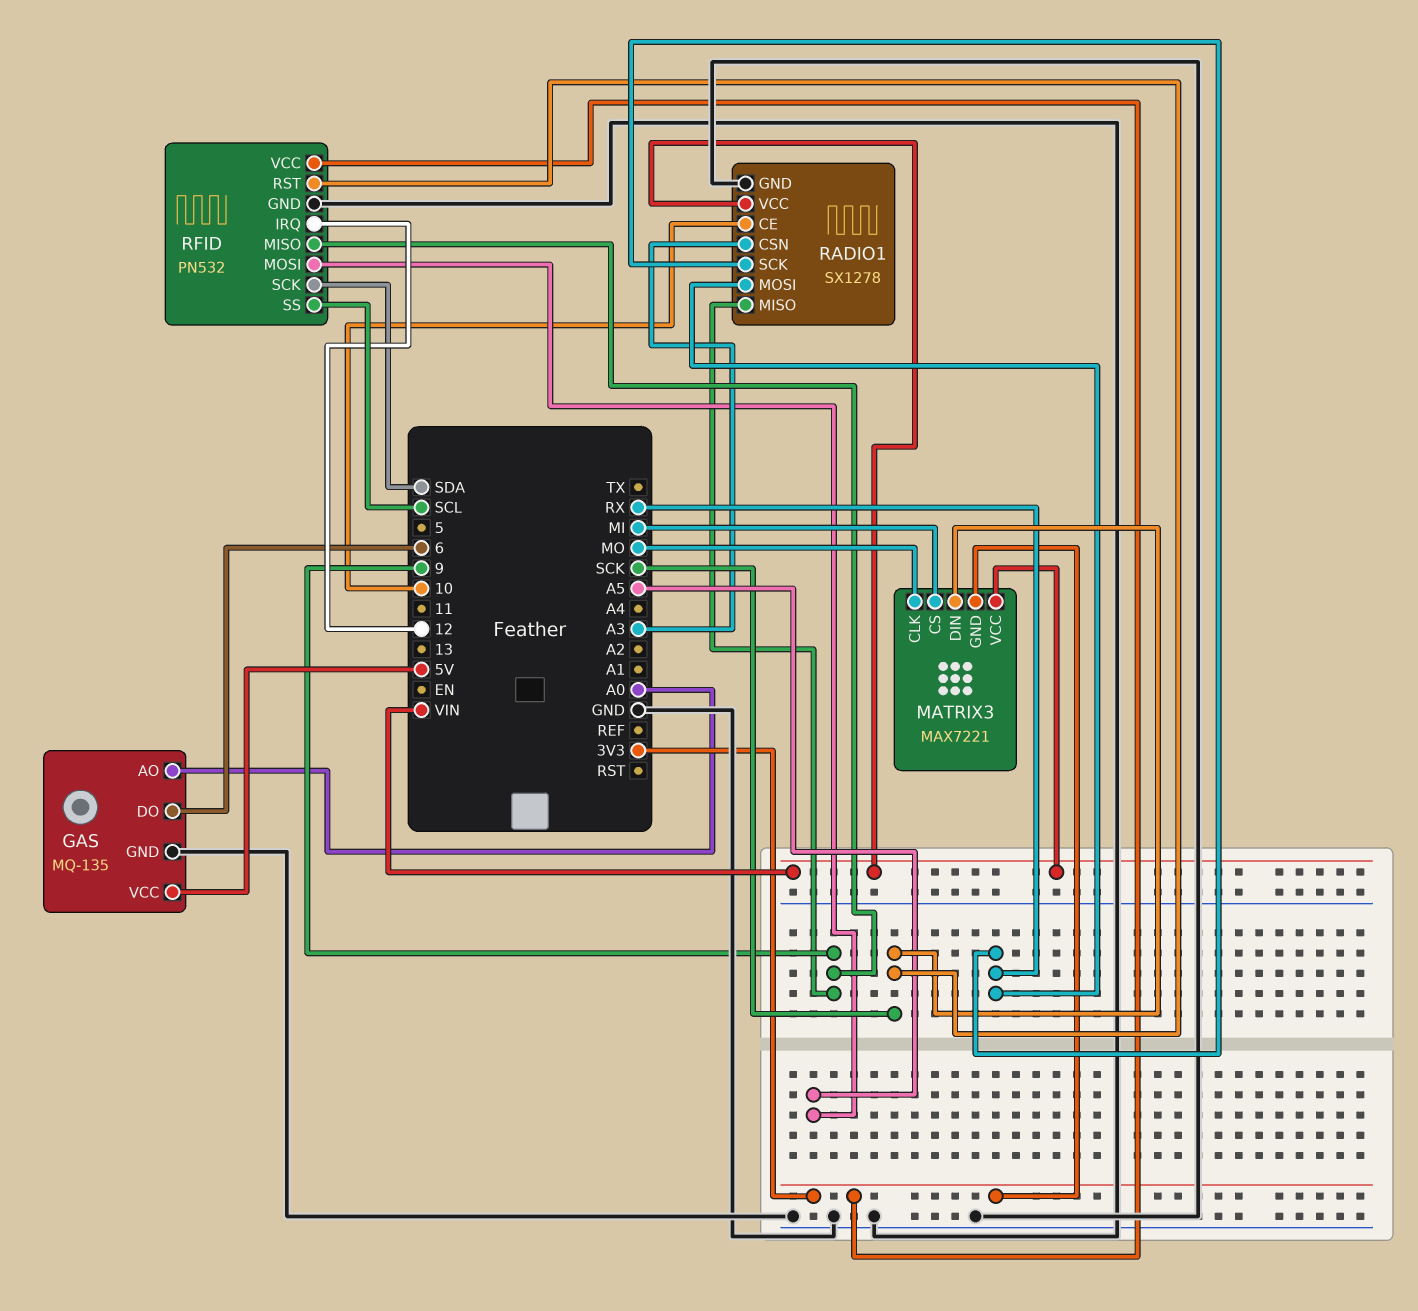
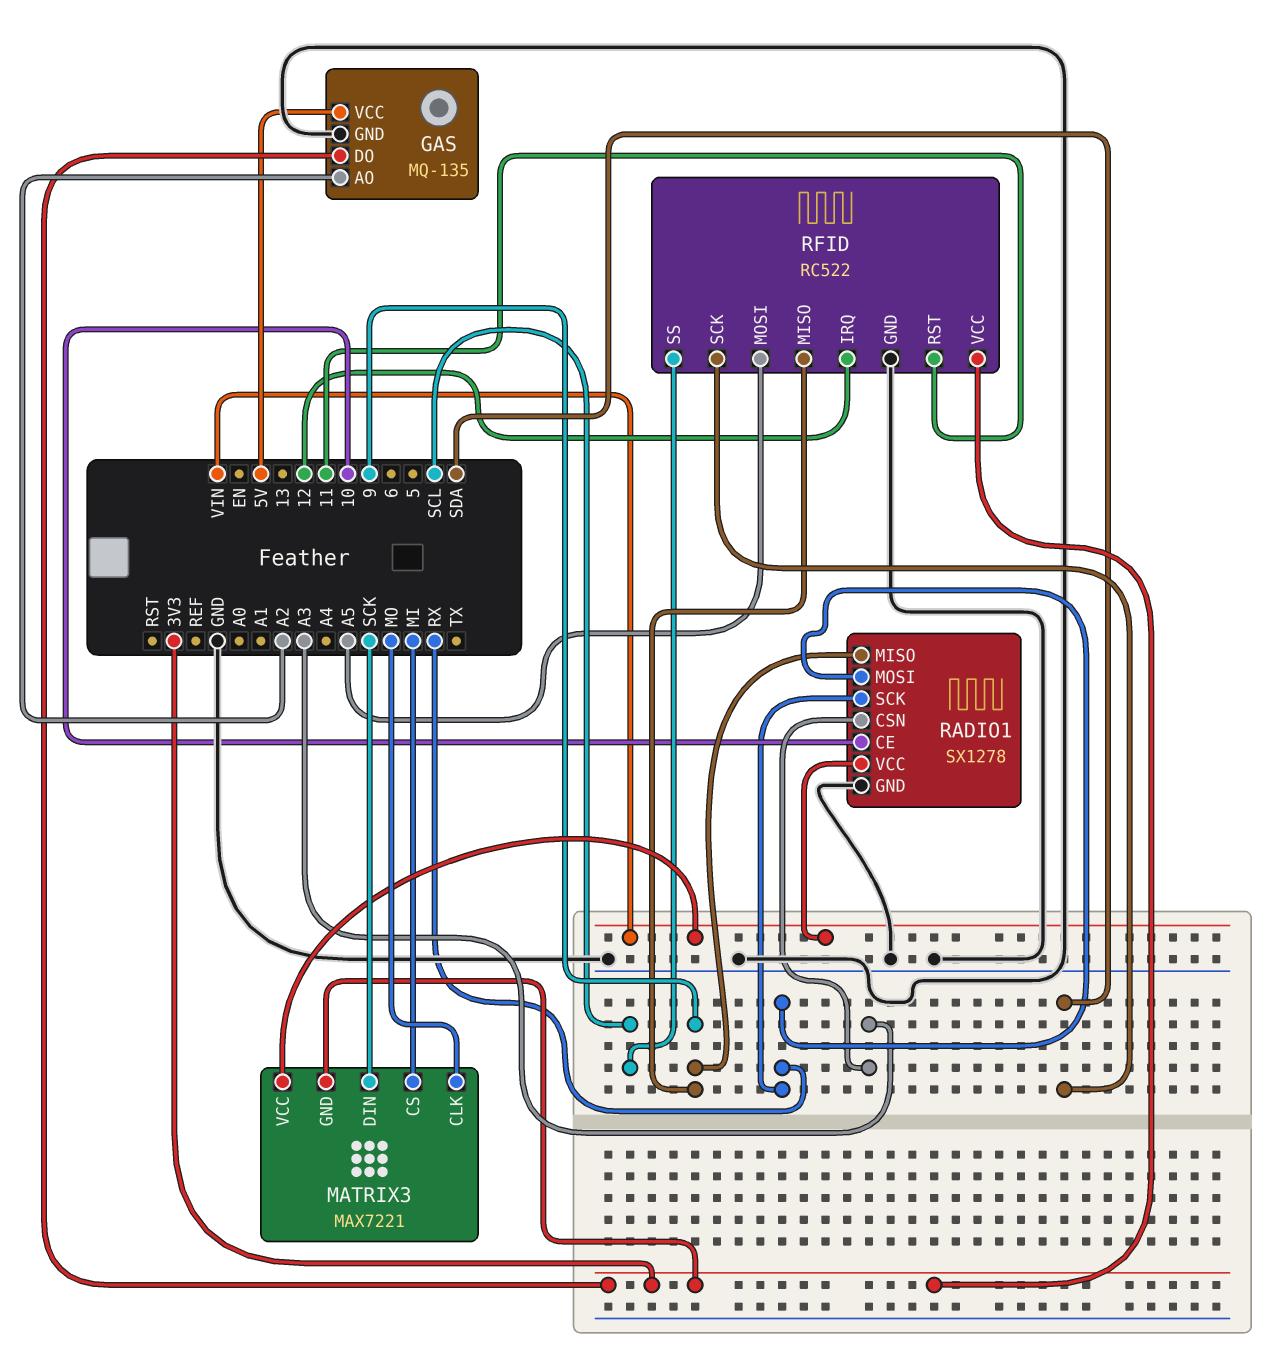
GAS pin AO: A0 -> A2
GAS pin DO: 6 -> 3V3
RFID: PN532 -> RC522
RFID pin RST: SCK -> 11

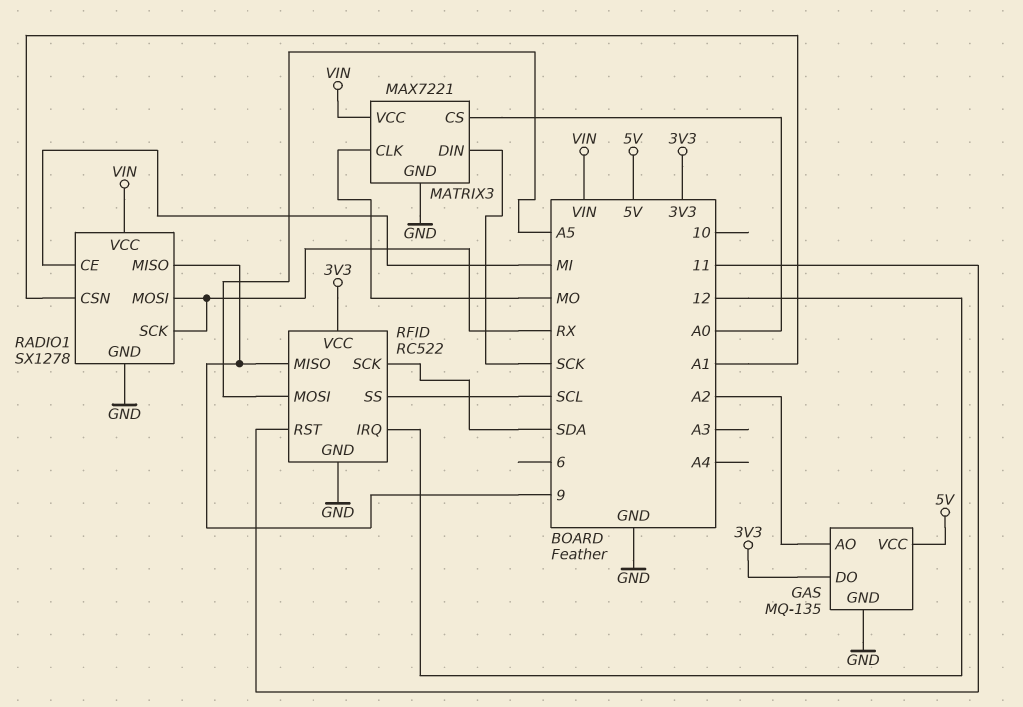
MATRIX3 pin CS: MI -> A0
MATRIX3 pin GND: 3V3 -> GND
RADIO1 pin CE: 10 -> MI
RADIO1 pin CSN: A3 -> A1

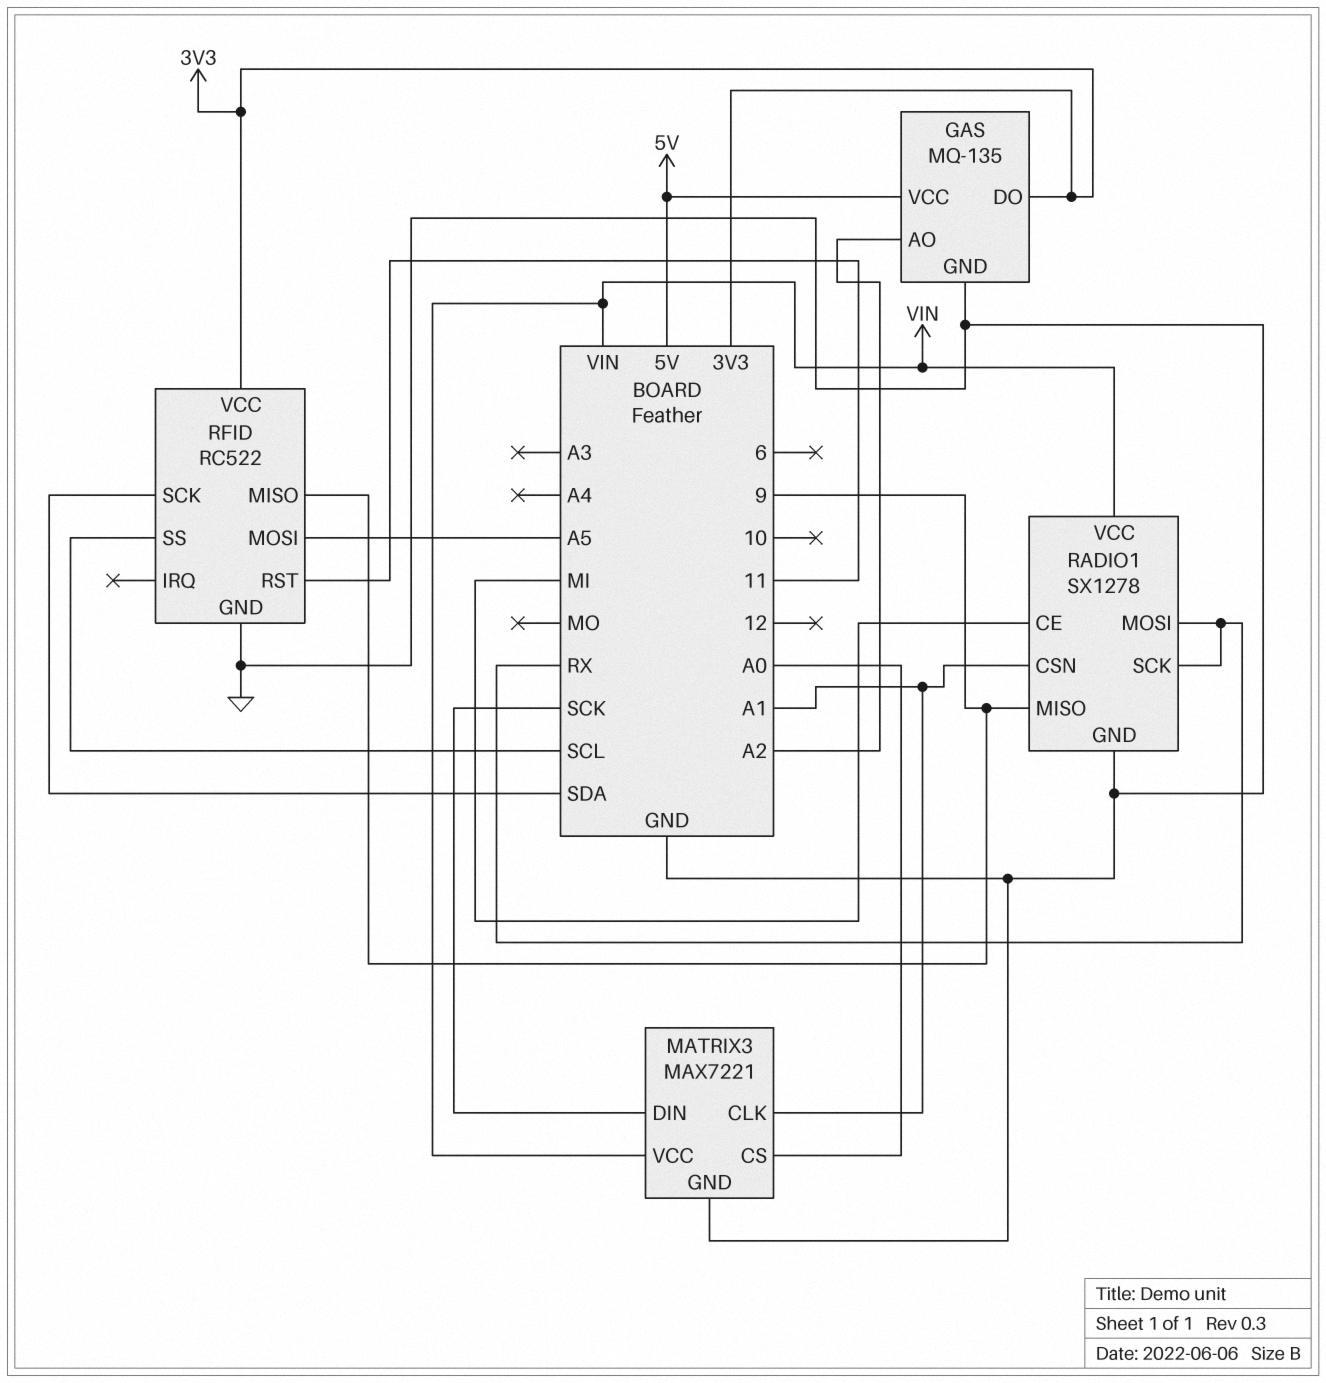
MATRIX3 pin CLK: MO -> A1
RFID pin IRQ: 12 -> none

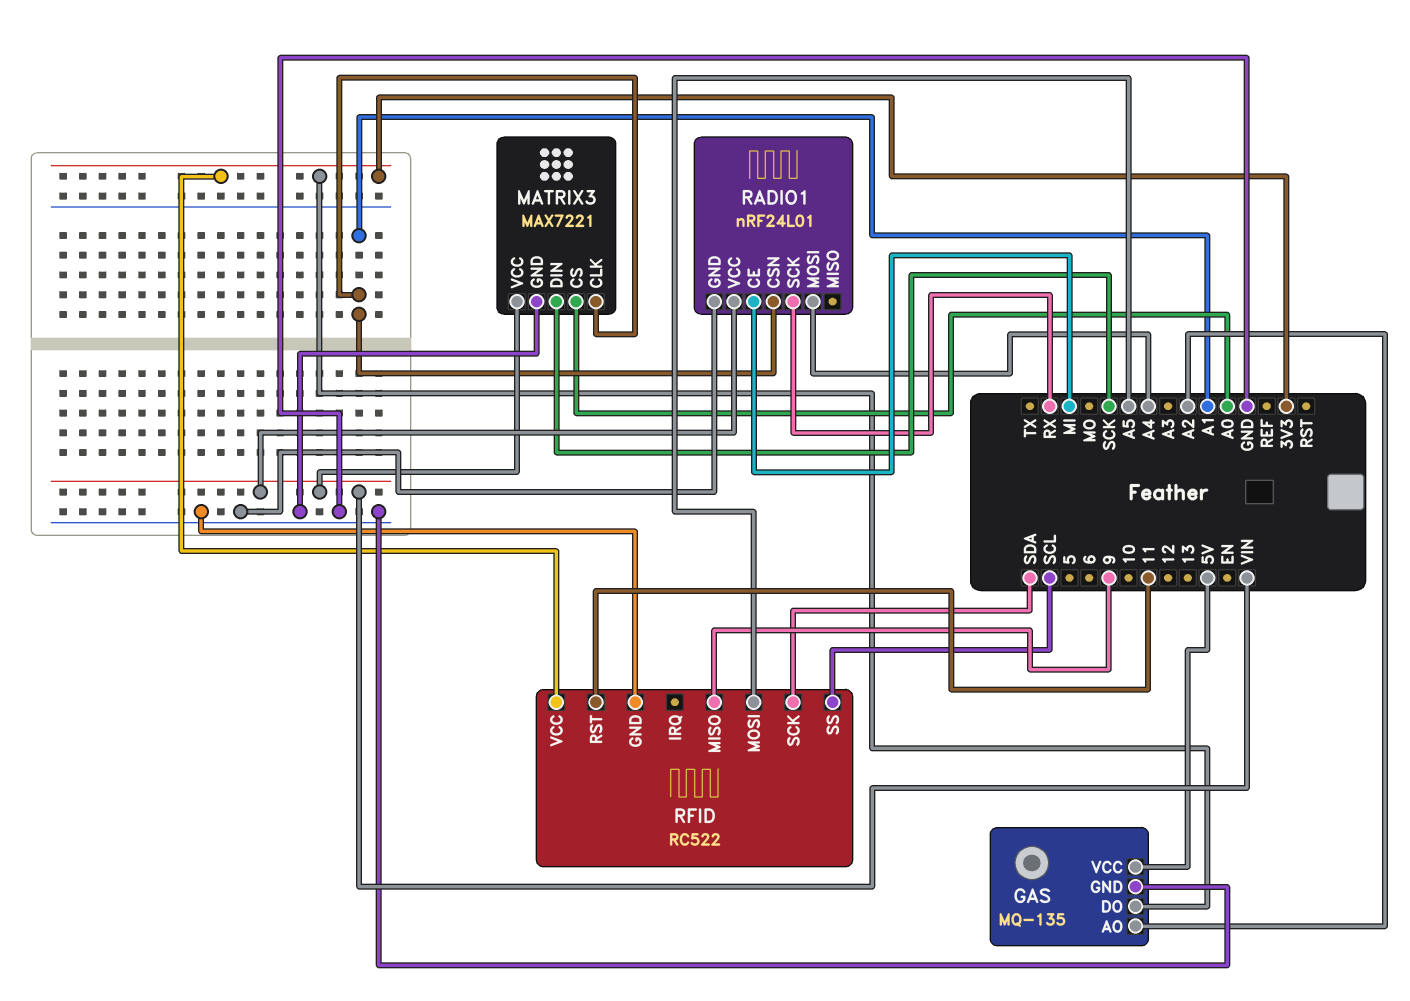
RADIO1: SX1278 -> nRF24L01
RADIO1 pin MISO: 9 -> none
RADIO1 pin MOSI: RX -> A4

